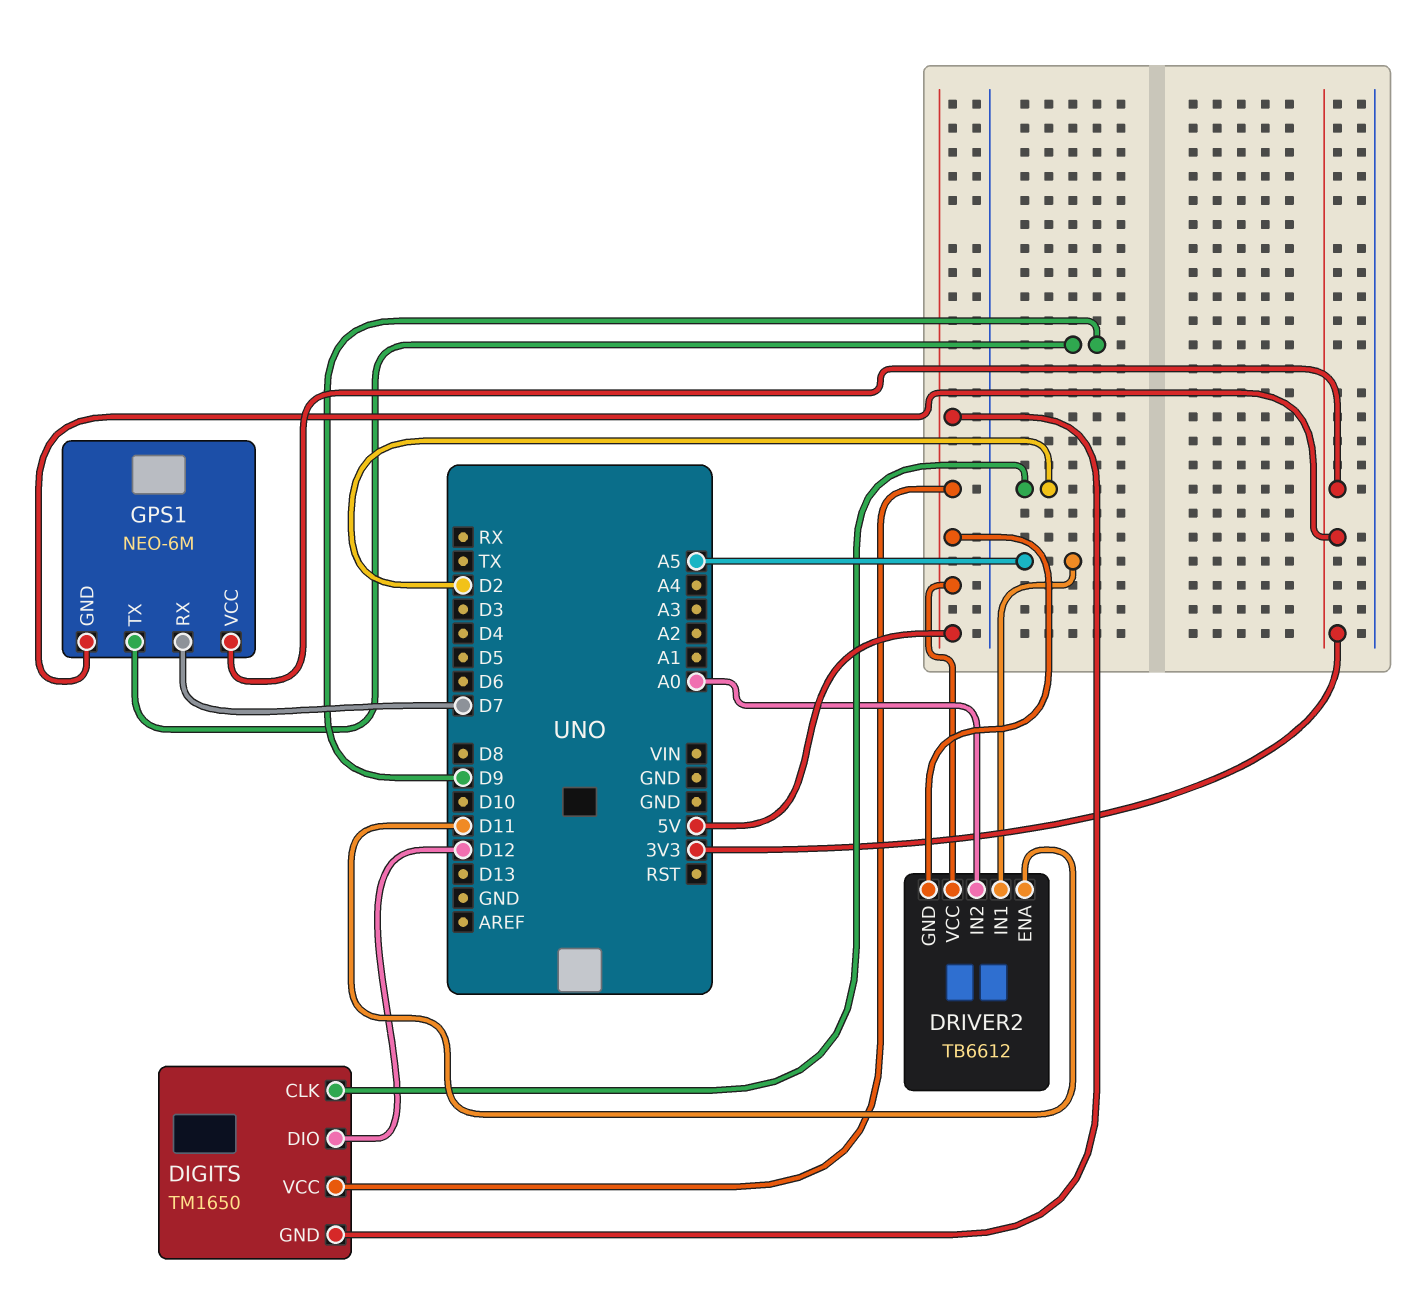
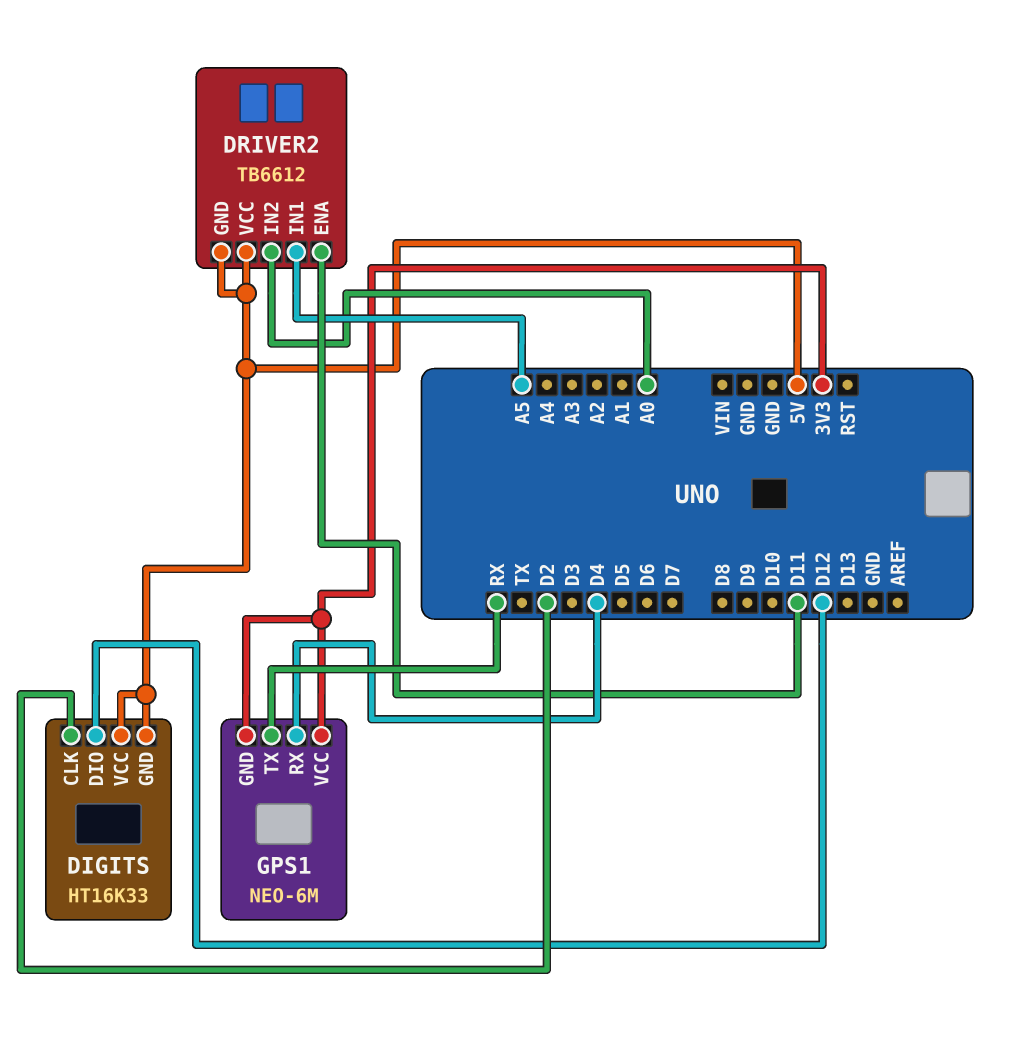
DIGITS: TM1650 -> HT16K33
GPS1 pin RX: D7 -> D4
GPS1 pin TX: D9 -> RX

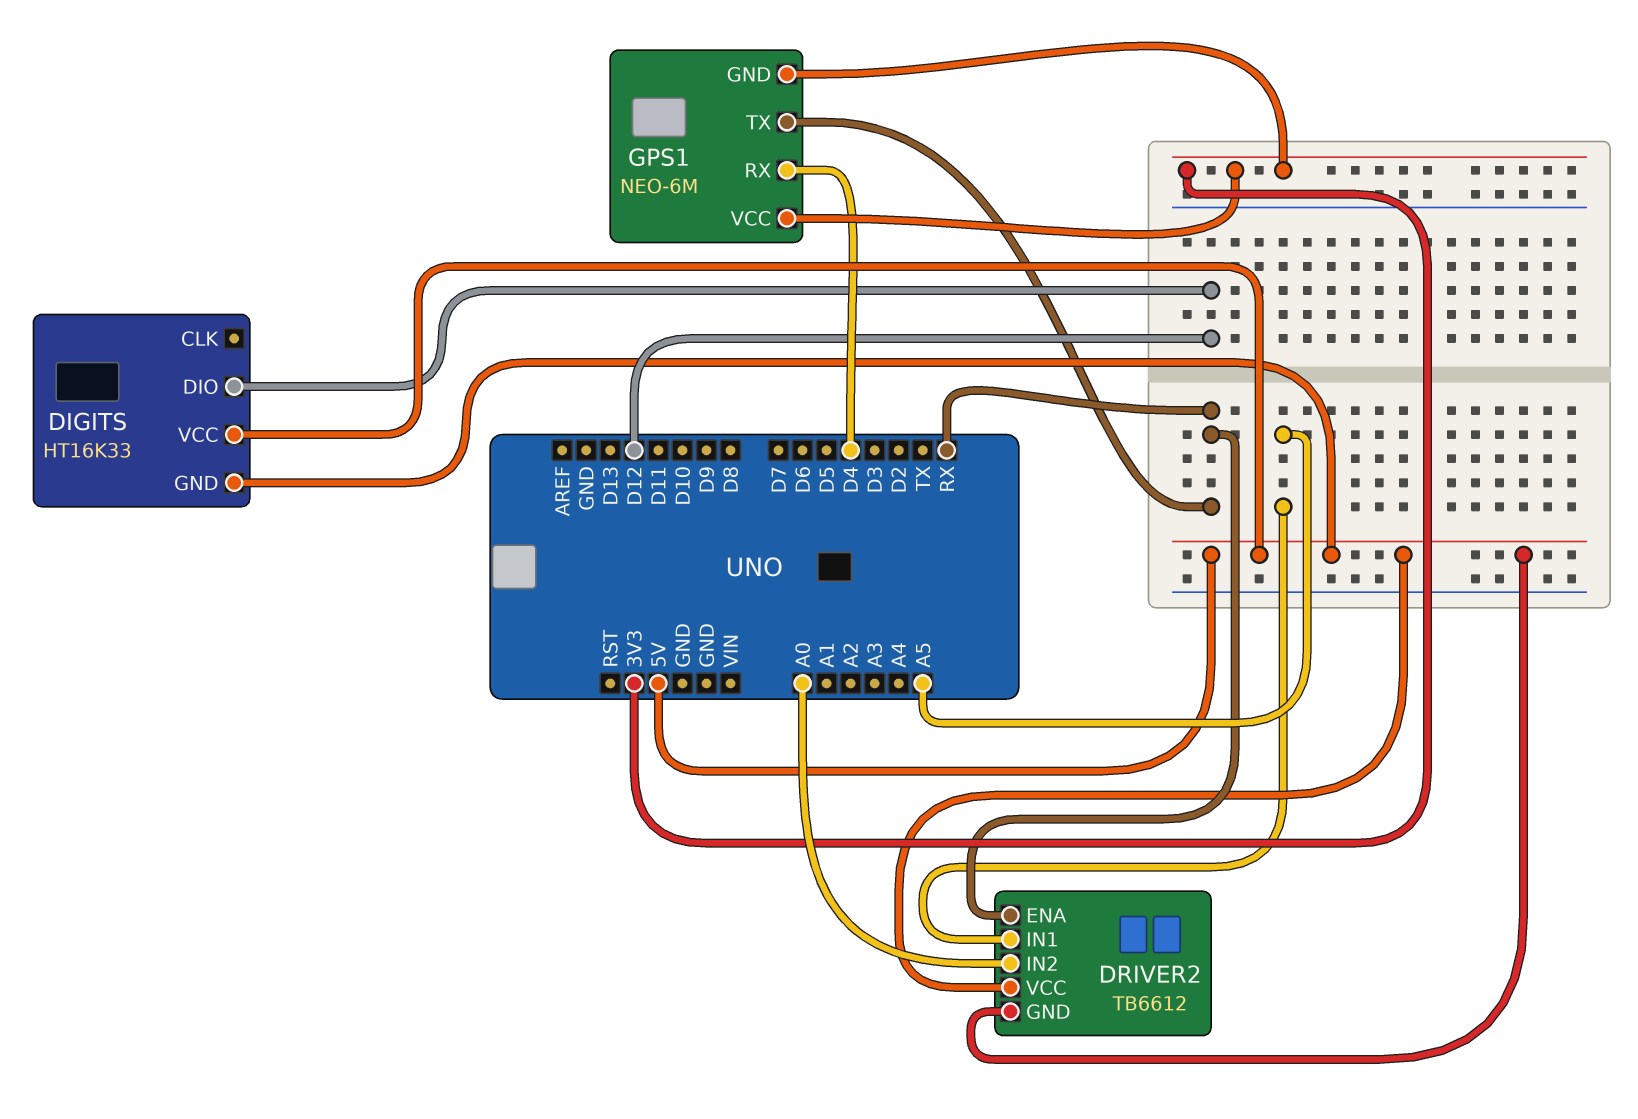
DIGITS pin CLK: D2 -> none
DRIVER2 pin ENA: D11 -> RX

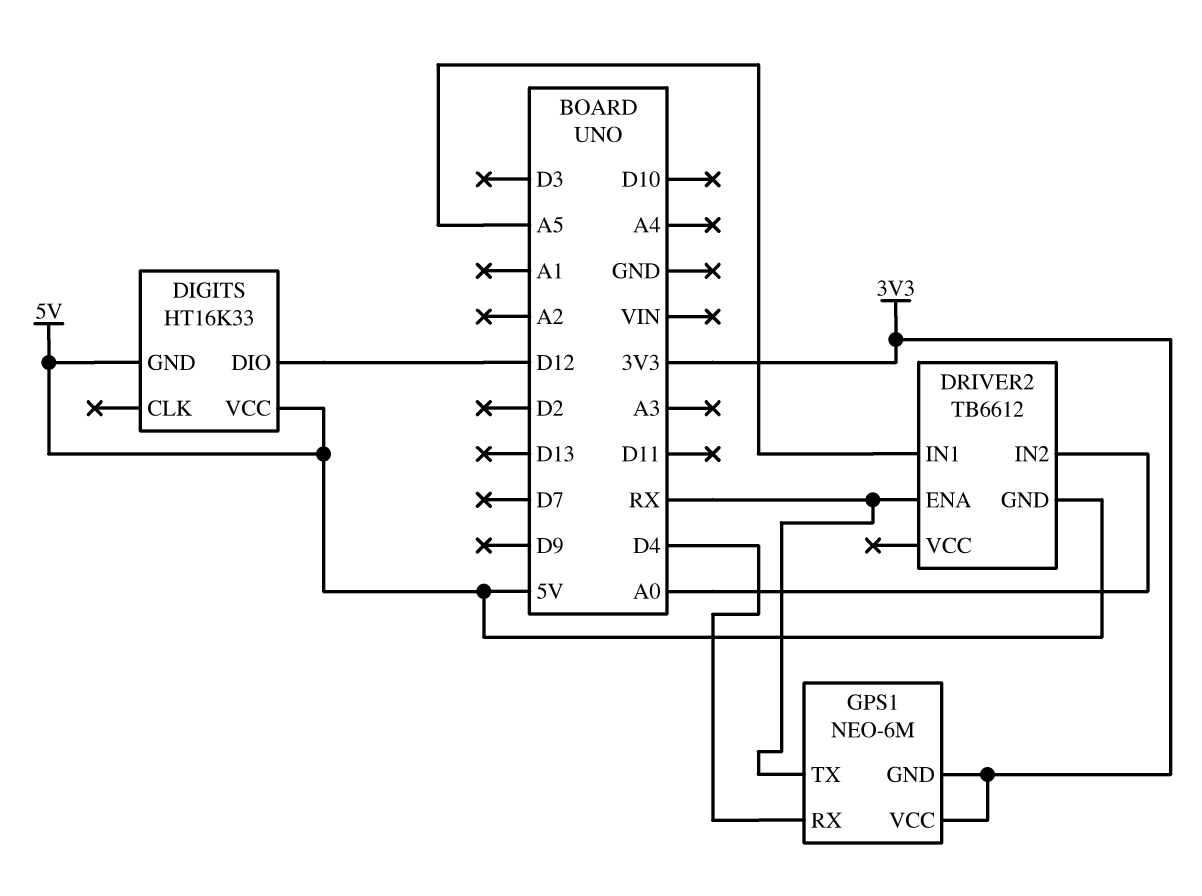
DRIVER2 pin VCC: 5V -> none

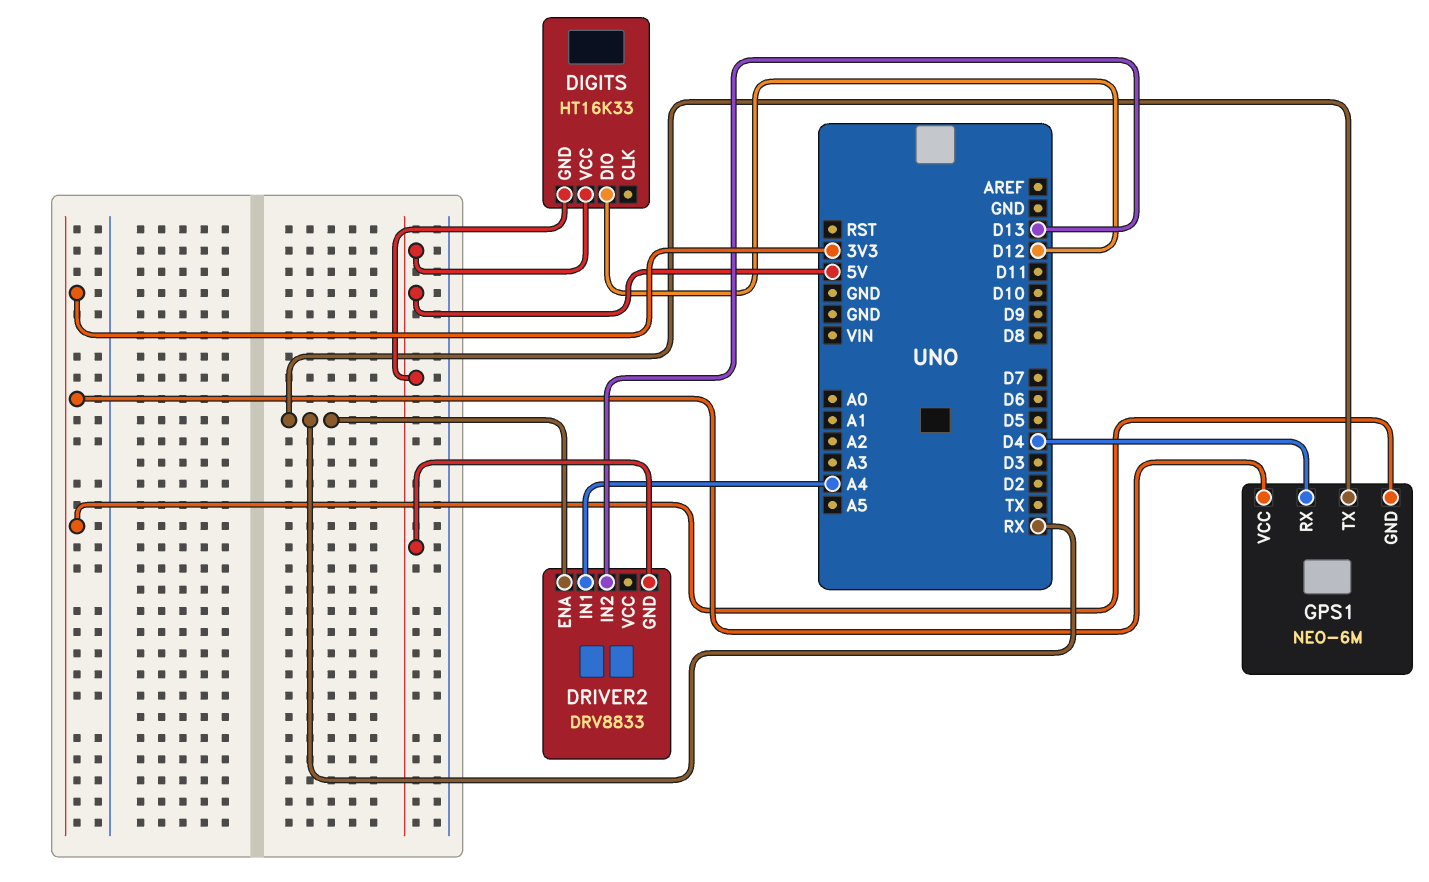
DRIVER2: TB6612 -> DRV8833
DRIVER2 pin IN1: A5 -> A4
DRIVER2 pin IN2: A0 -> D13

